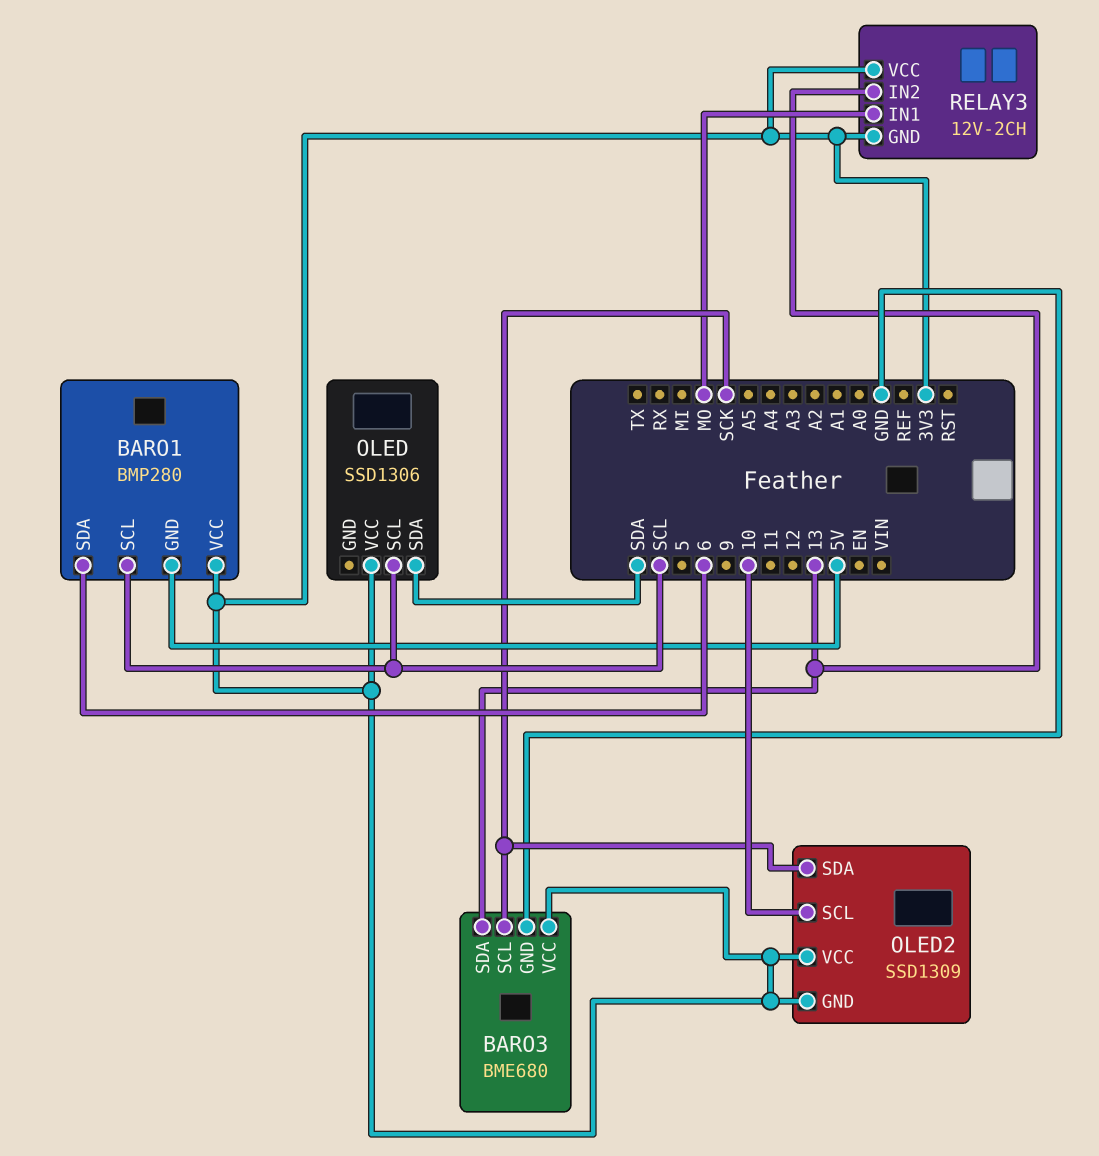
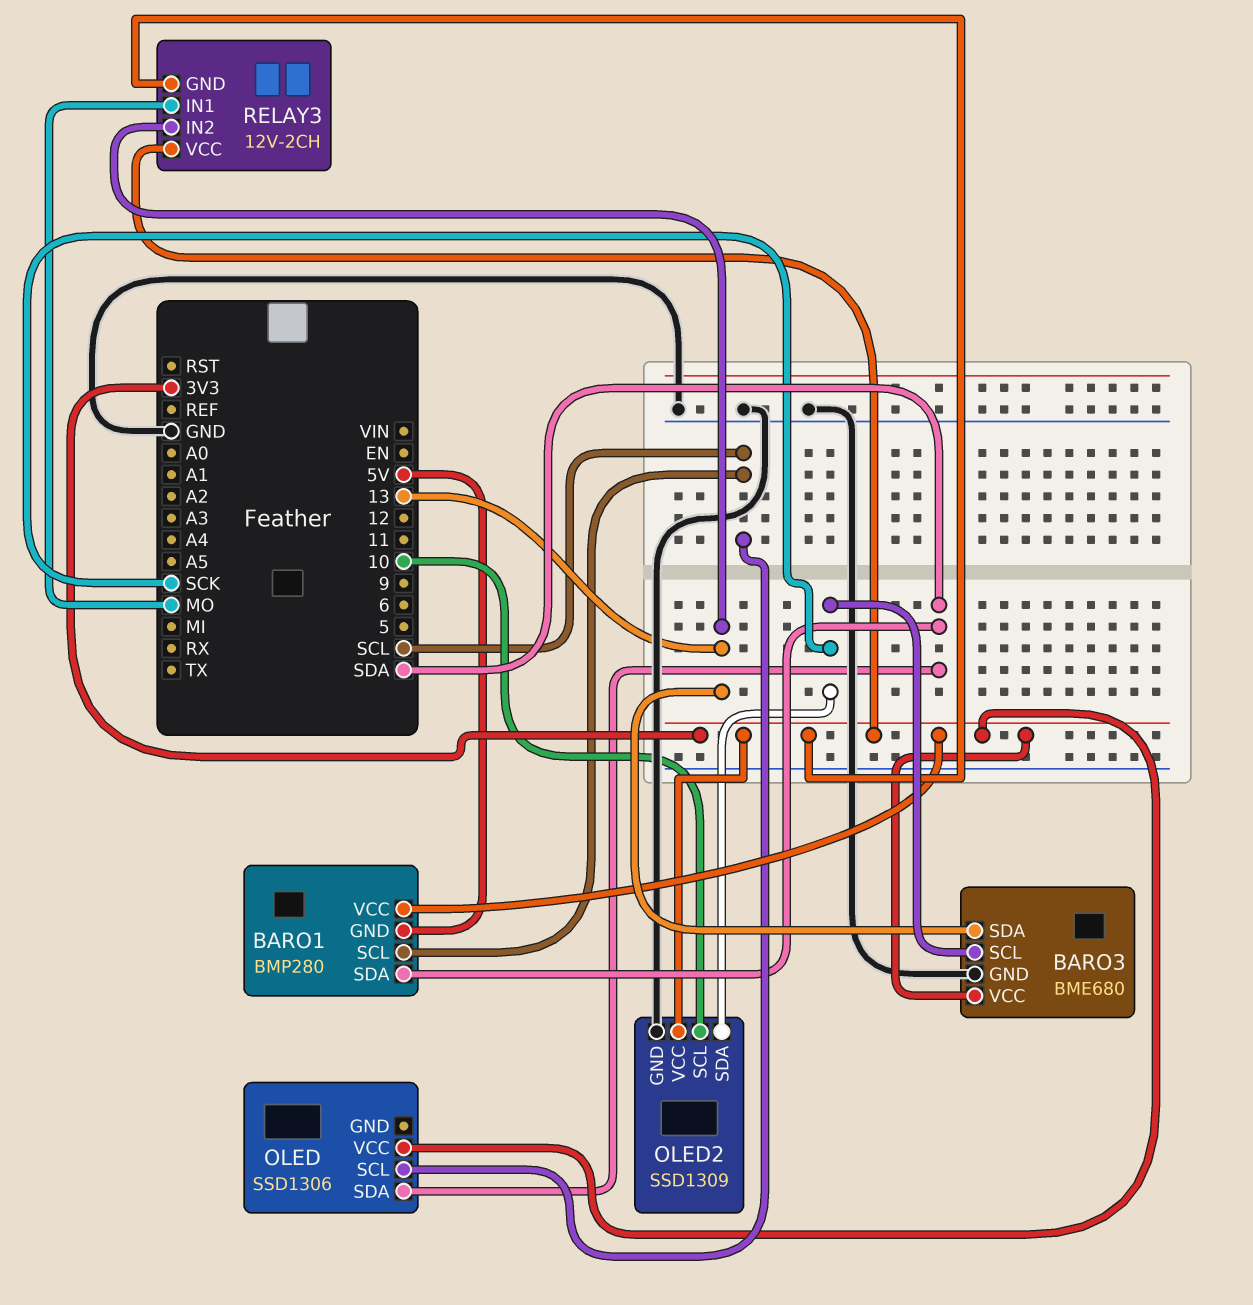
BARO1 pin SDA: 6 -> SDA
OLED2 pin GND: 3V3 -> GND

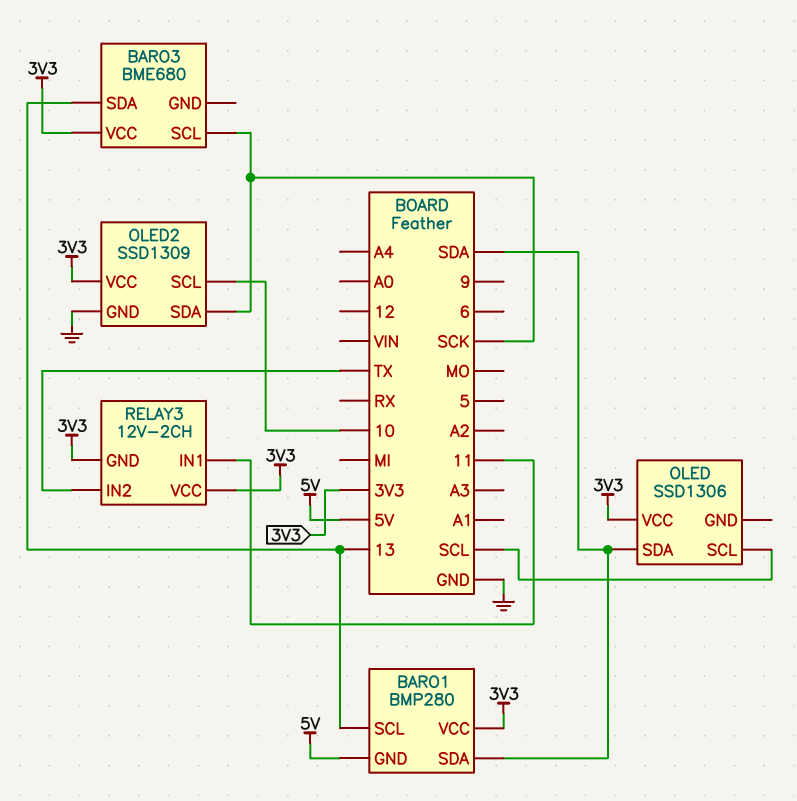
BARO1 pin SCL: SCL -> 13
BARO3 pin GND: GND -> none
RELAY3 pin IN1: MO -> 11
RELAY3 pin IN2: 13 -> TX

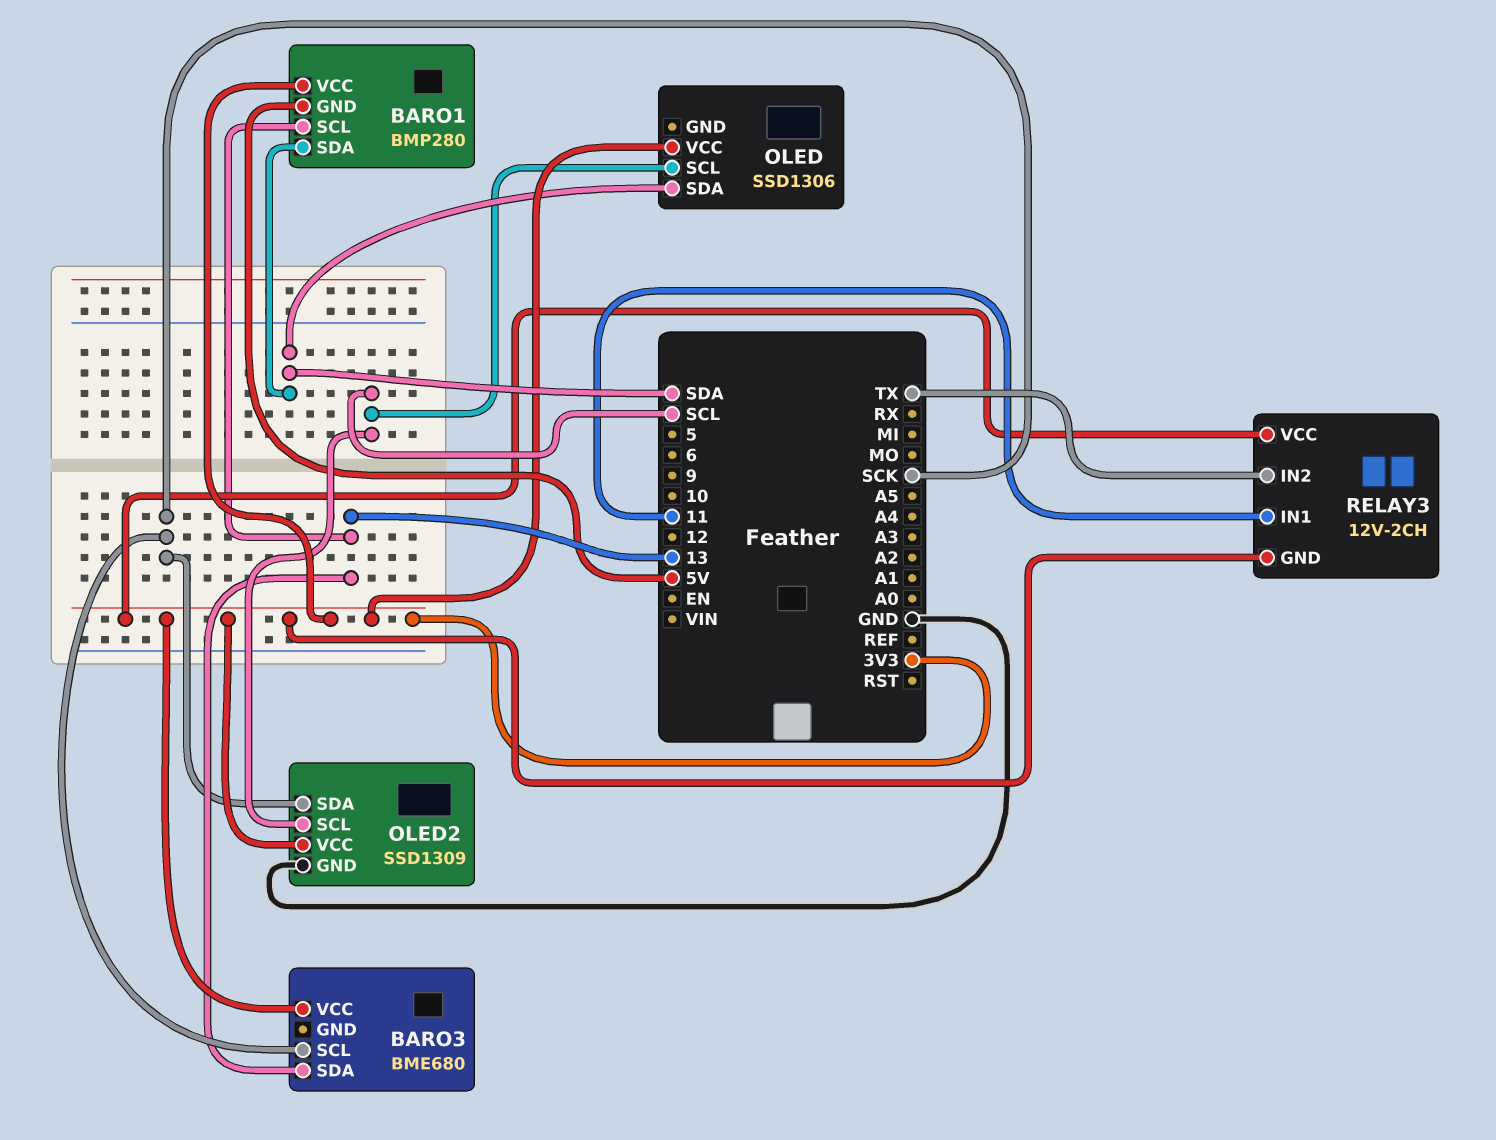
OLED2 pin SCL: 10 -> SCL

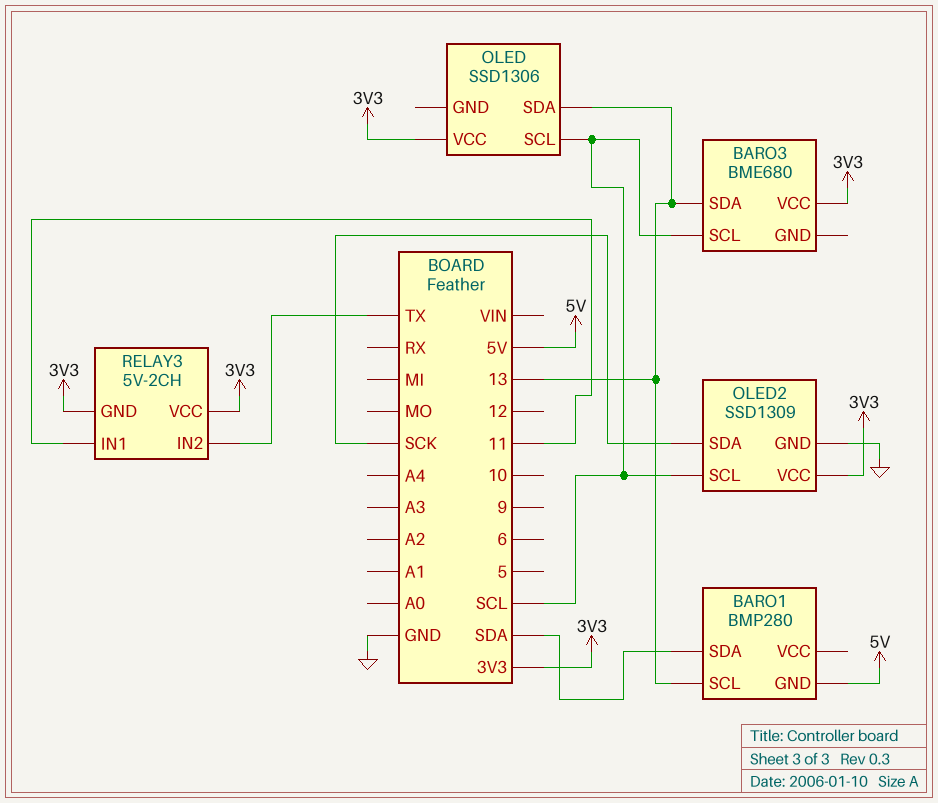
BARO1 pin VCC: 3V3 -> none
BARO3 pin SCL: SCK -> SCL
OLED pin SDA: SDA -> 13
RELAY3: 12V-2CH -> 5V-2CH

